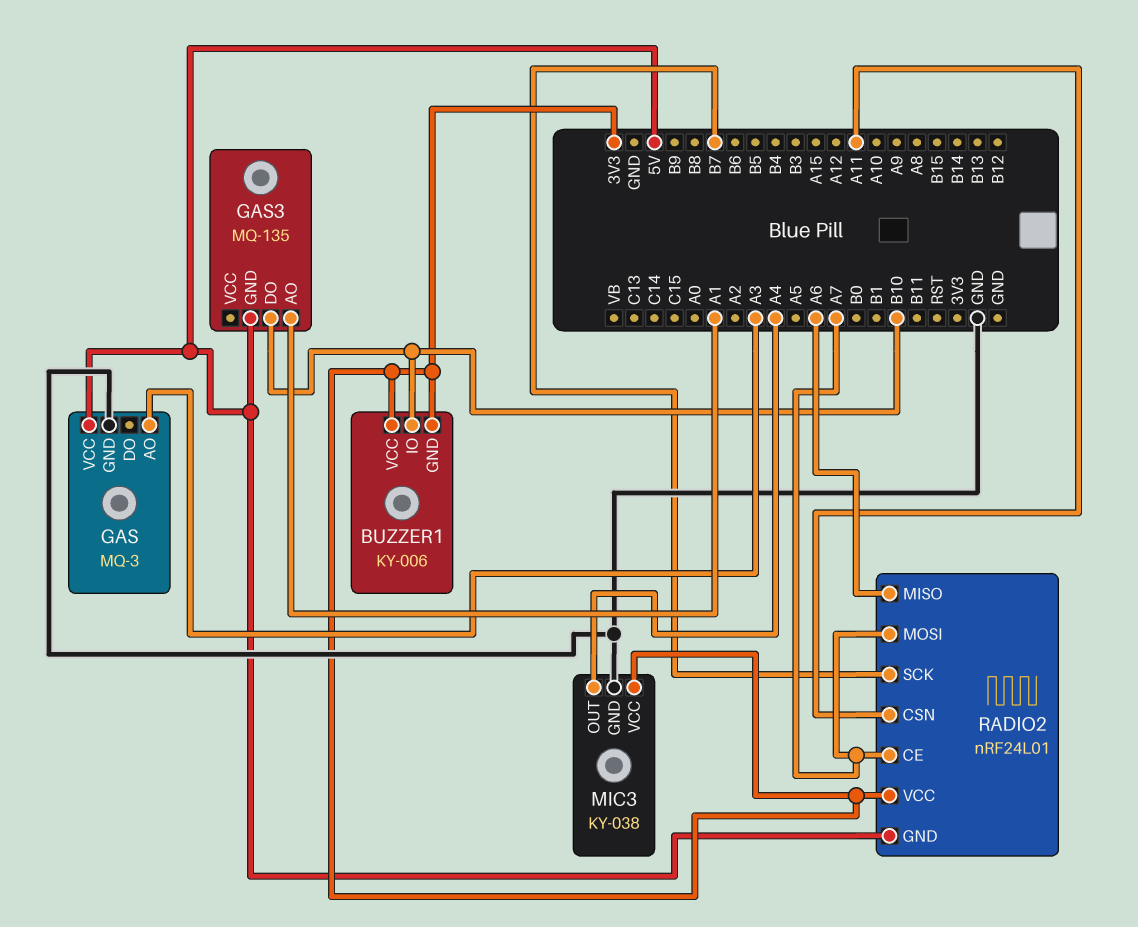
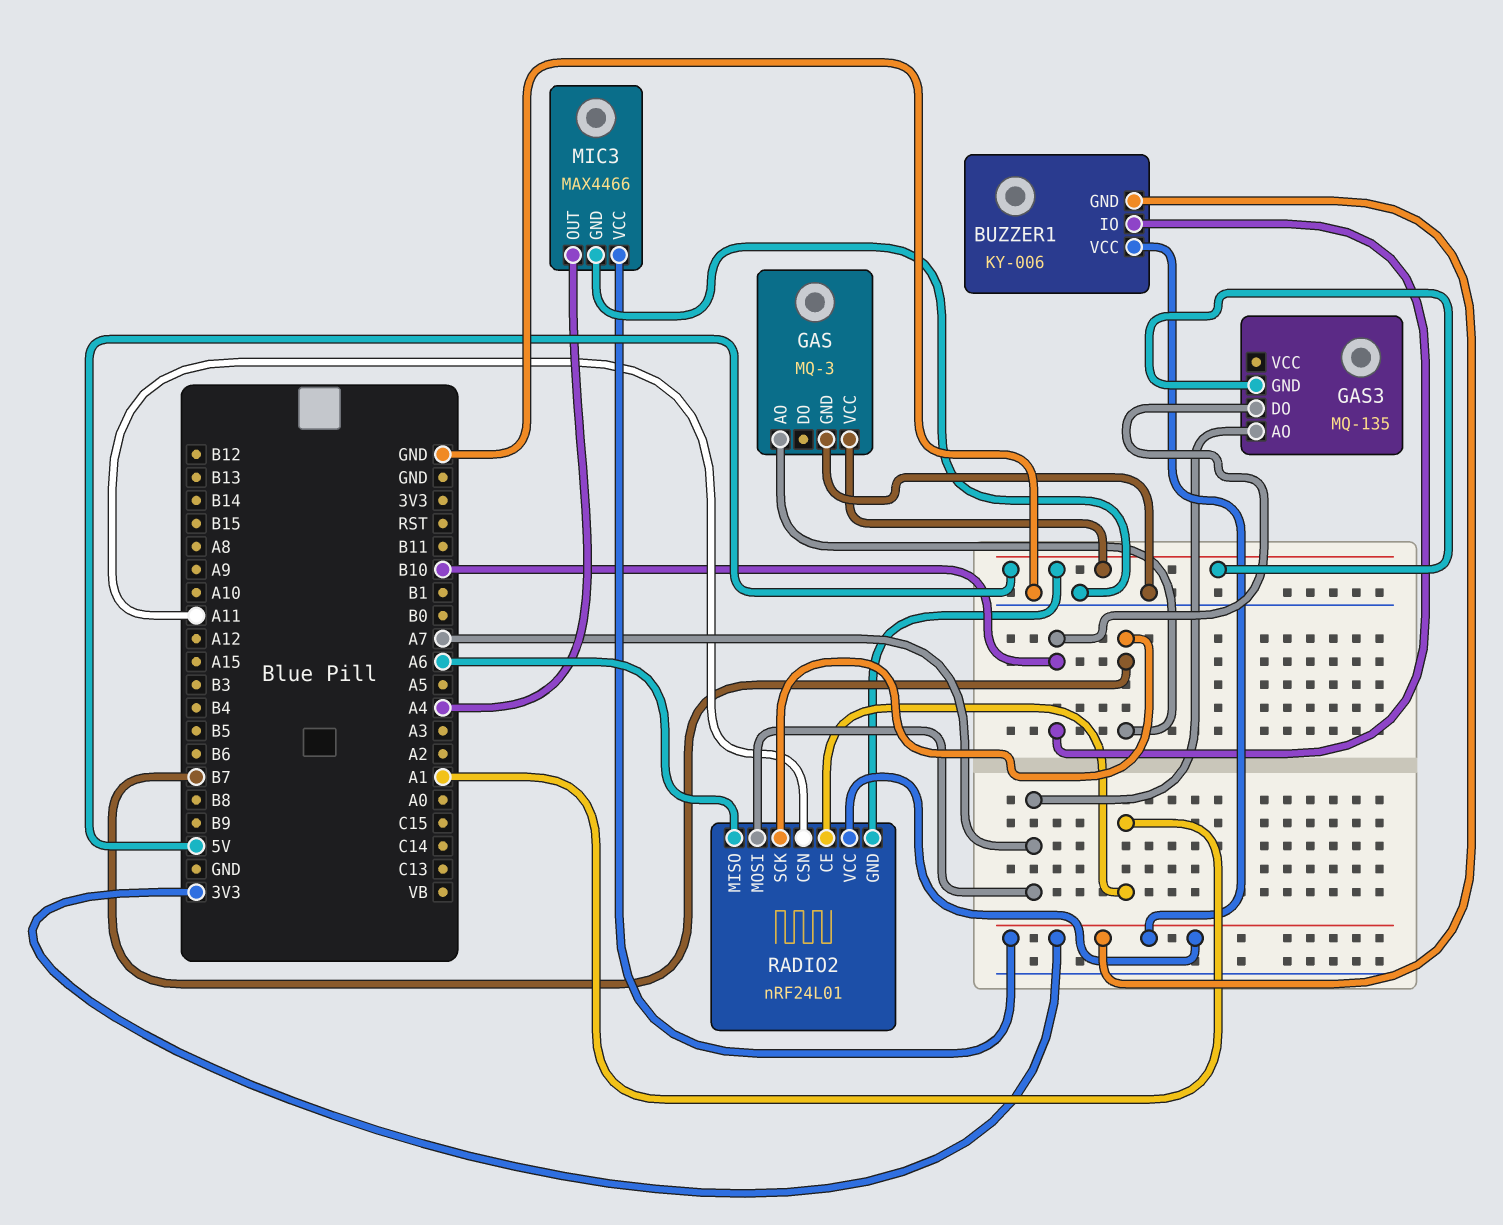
GAS pin AO: A3 -> B7
GAS3 pin AO: A1 -> A7
MIC3: KY-038 -> MAX4466
RADIO2 pin CE: A7 -> A1

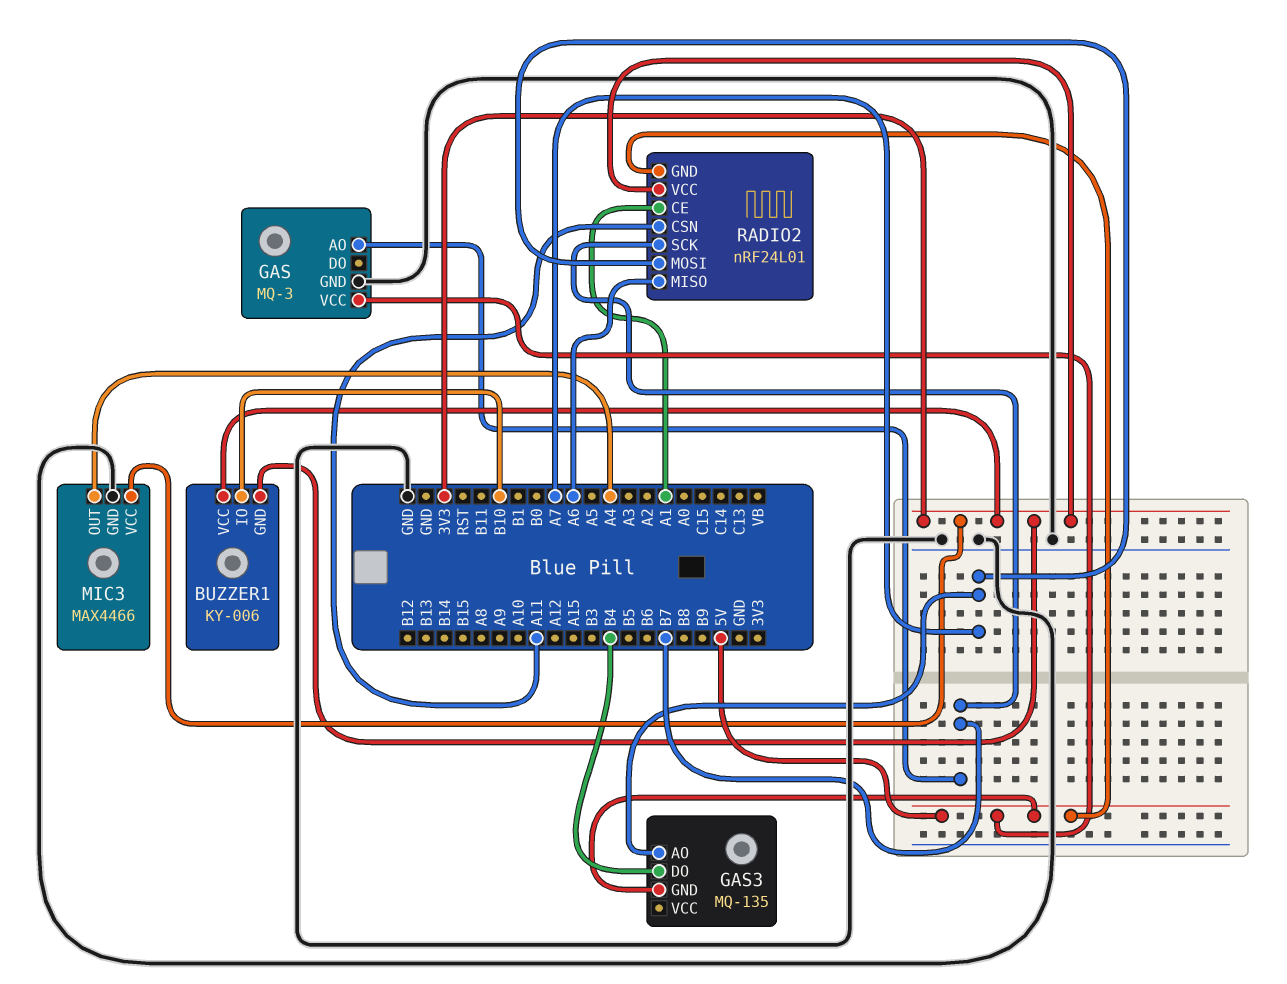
GAS3 pin DO: B10 -> B4

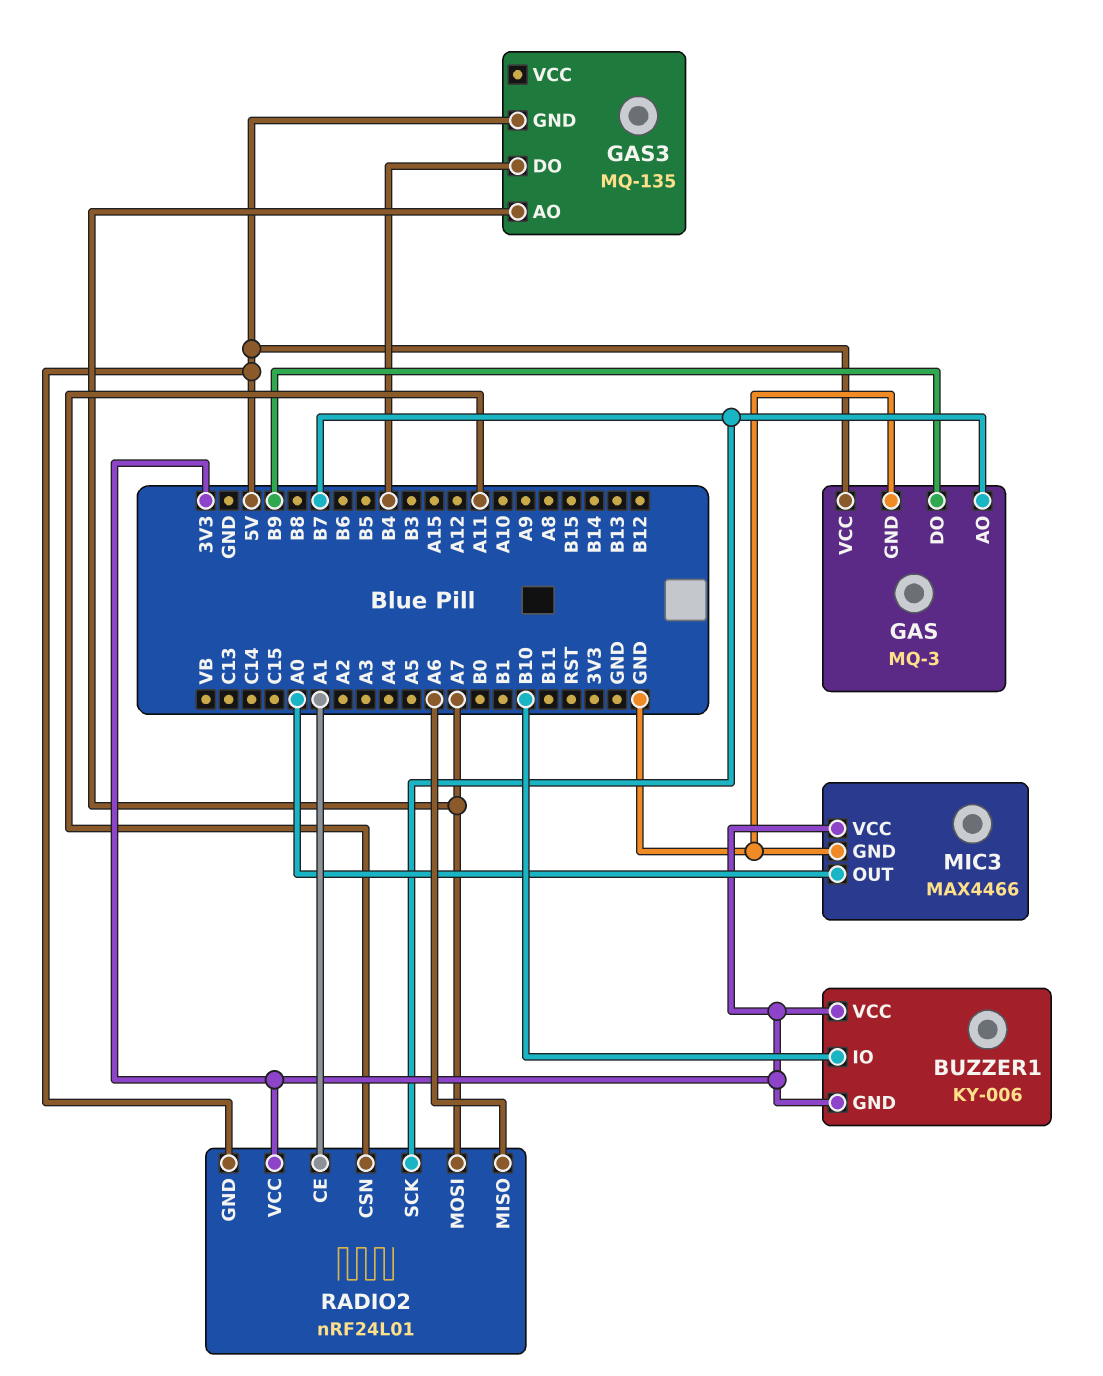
GAS pin DO: none -> B9
MIC3 pin OUT: A4 -> A0

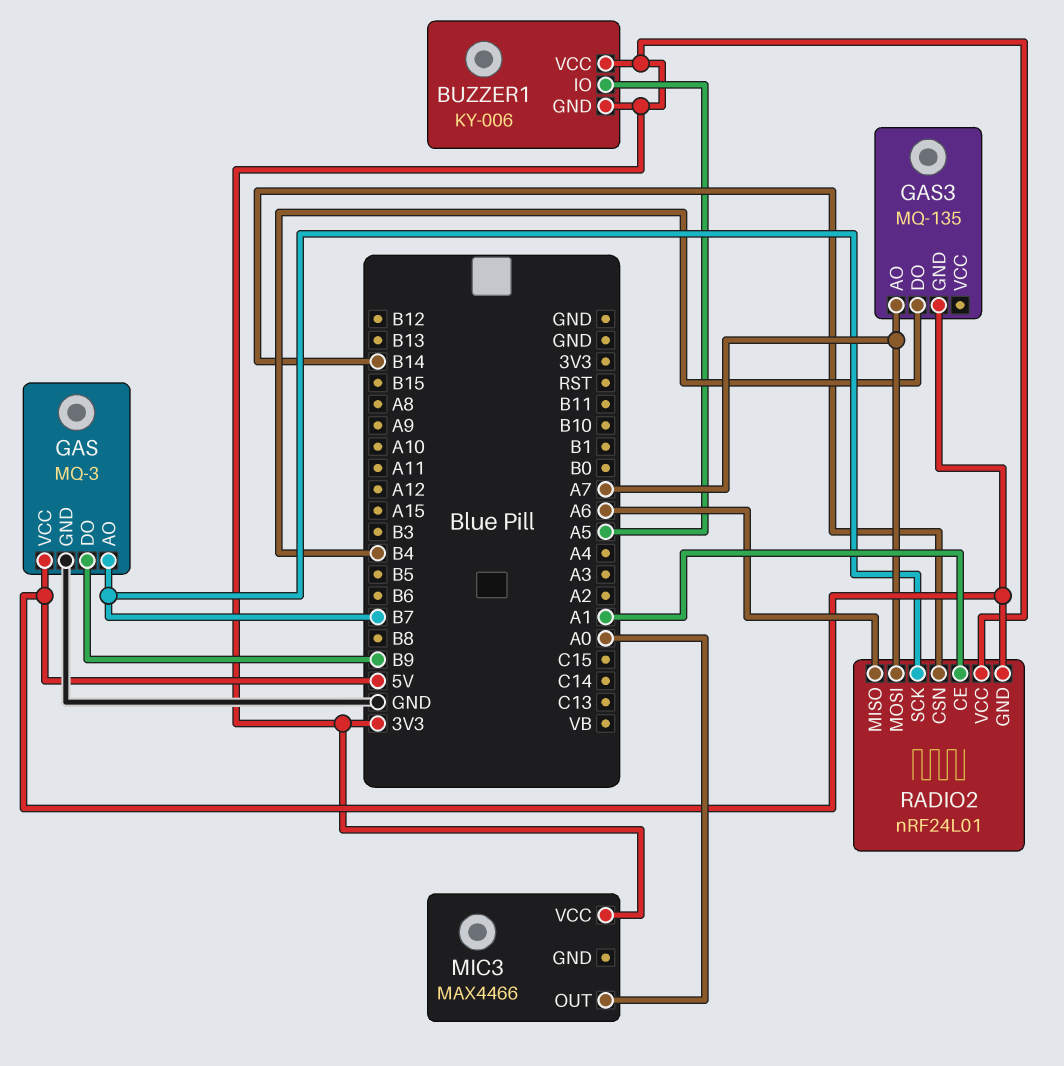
BUZZER1 pin IO: B10 -> A5
MIC3 pin GND: GND -> none
RADIO2 pin CSN: A11 -> B14

